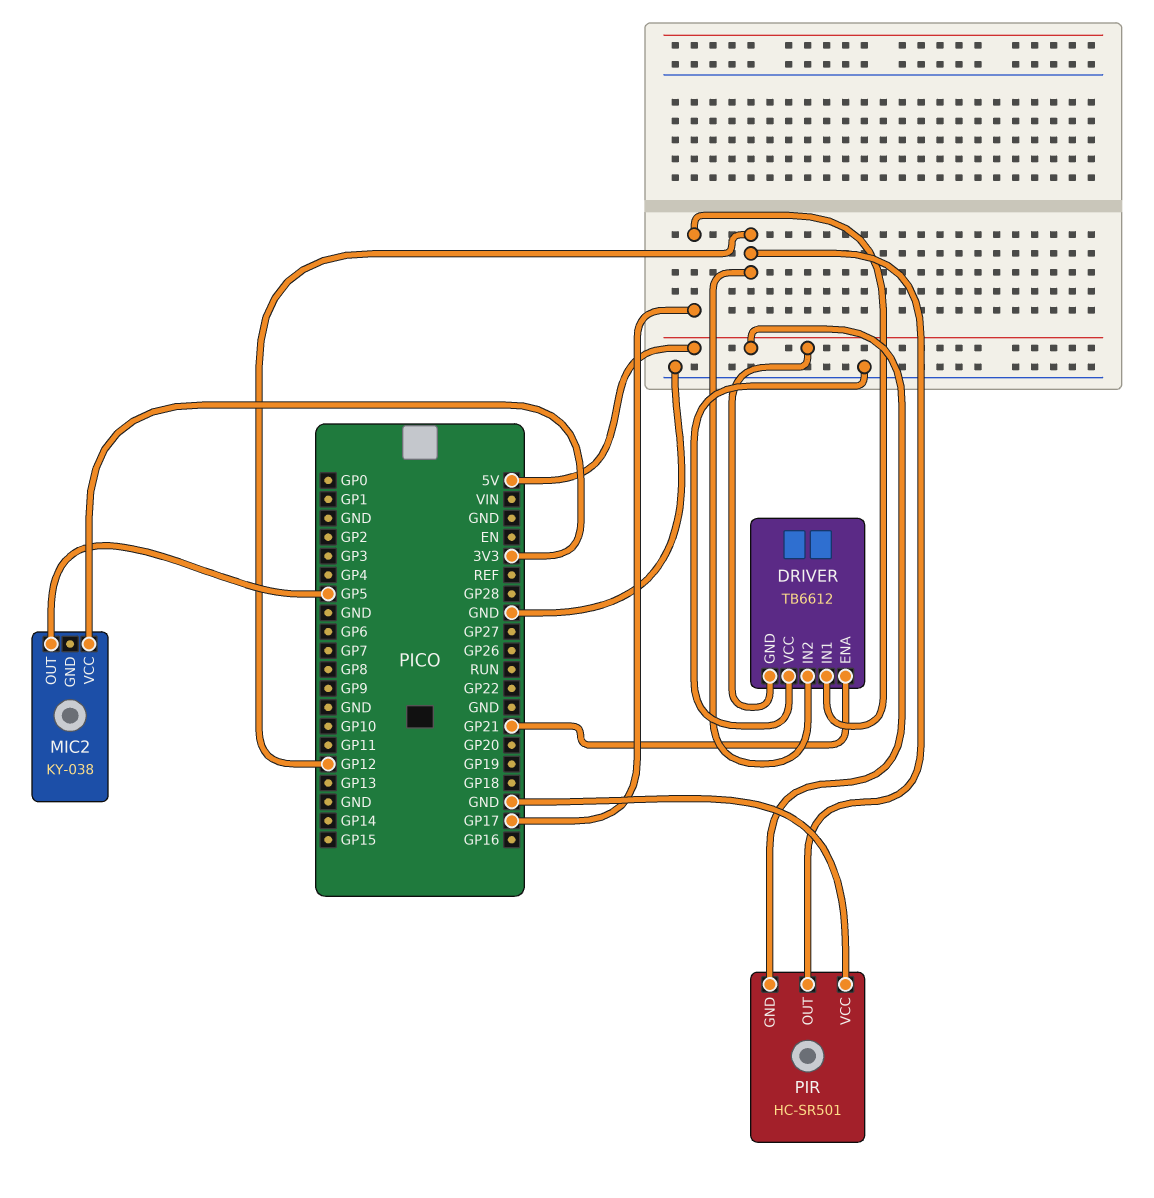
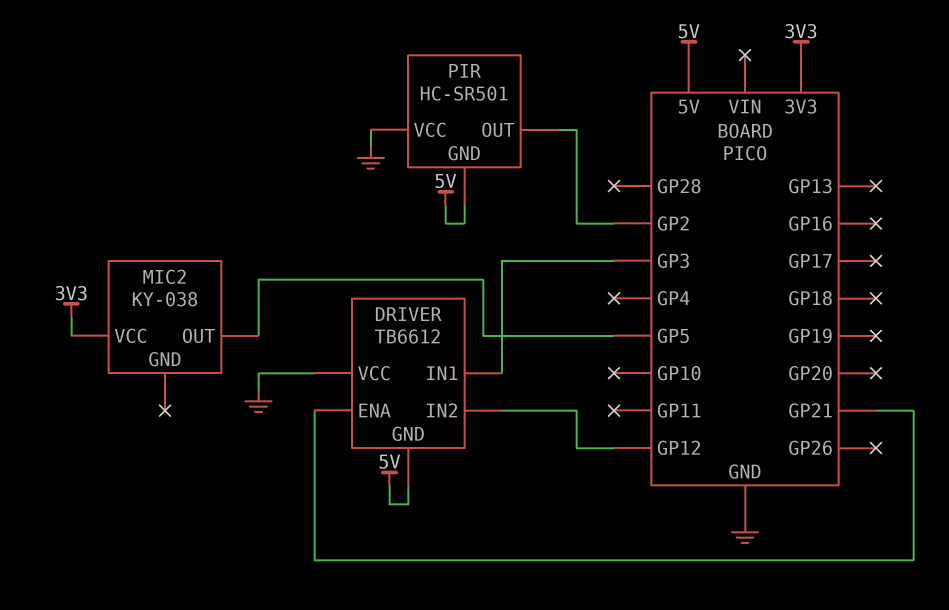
DRIVER pin IN1: GP17 -> GP3
PIR pin OUT: GP12 -> GP2

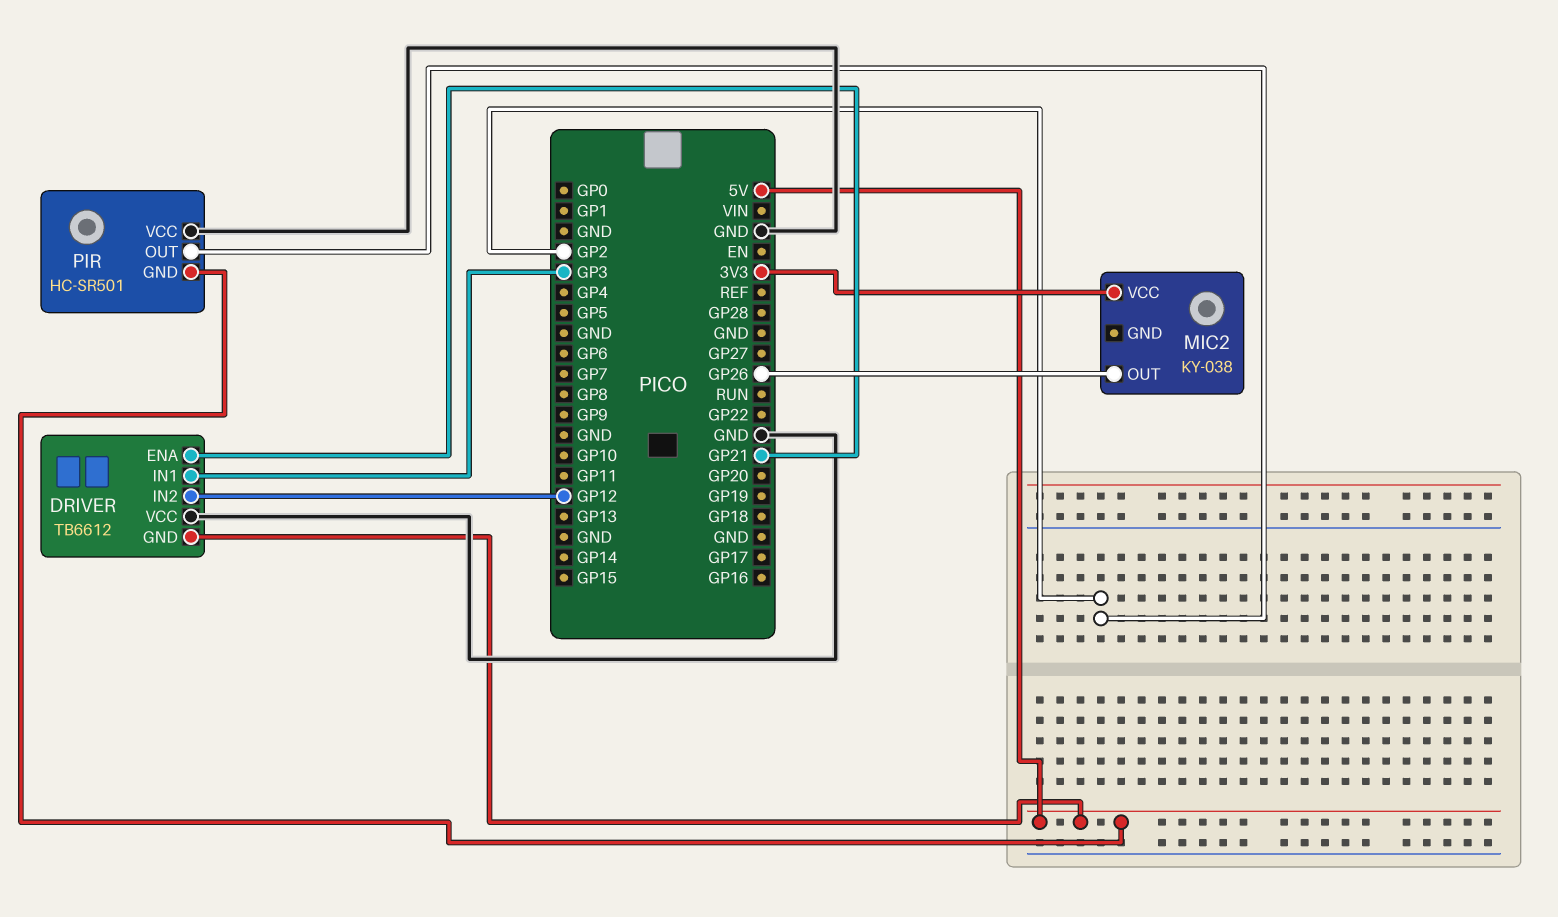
MIC2 pin OUT: GP5 -> GP26

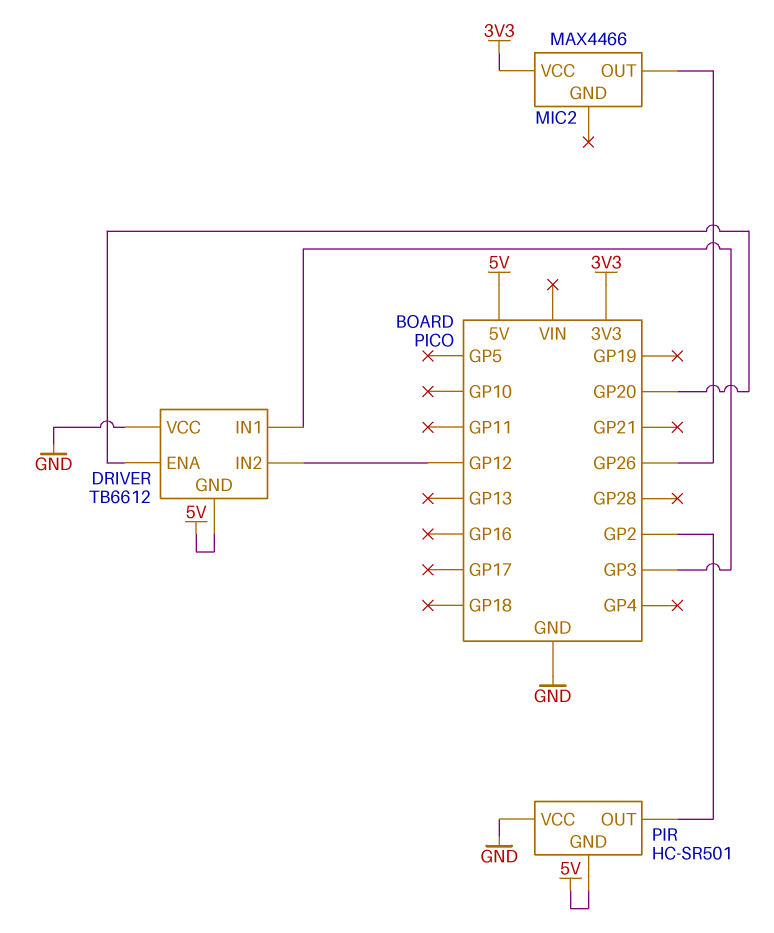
DRIVER pin ENA: GP21 -> GP20
MIC2: KY-038 -> MAX4466

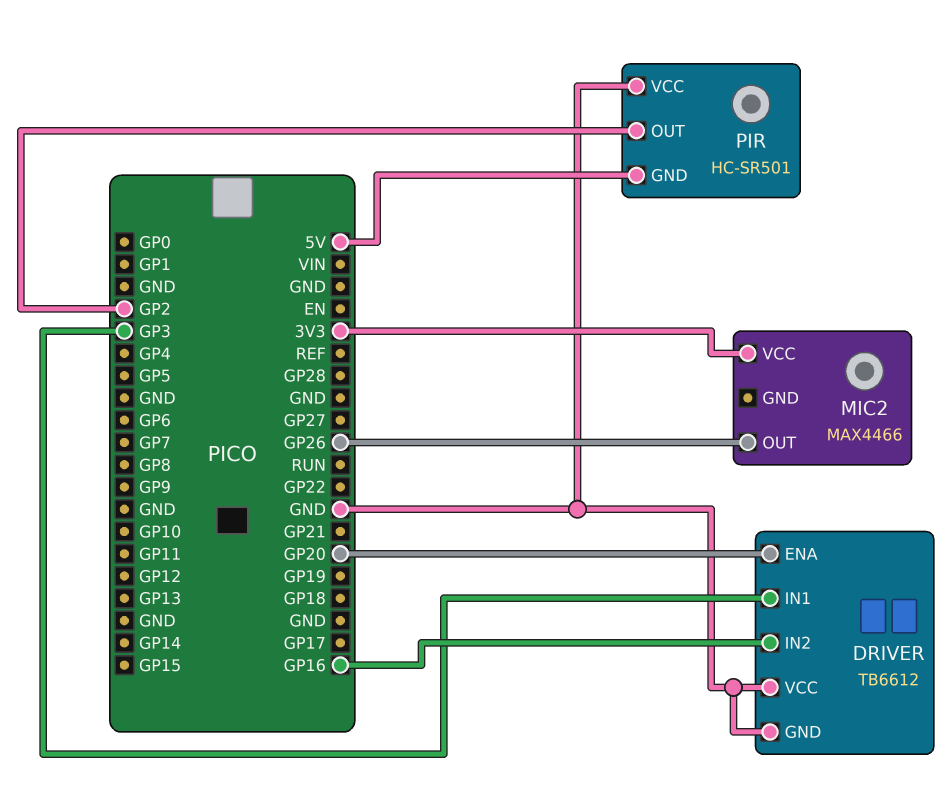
DRIVER pin GND: 5V -> GND
DRIVER pin IN2: GP12 -> GP16

